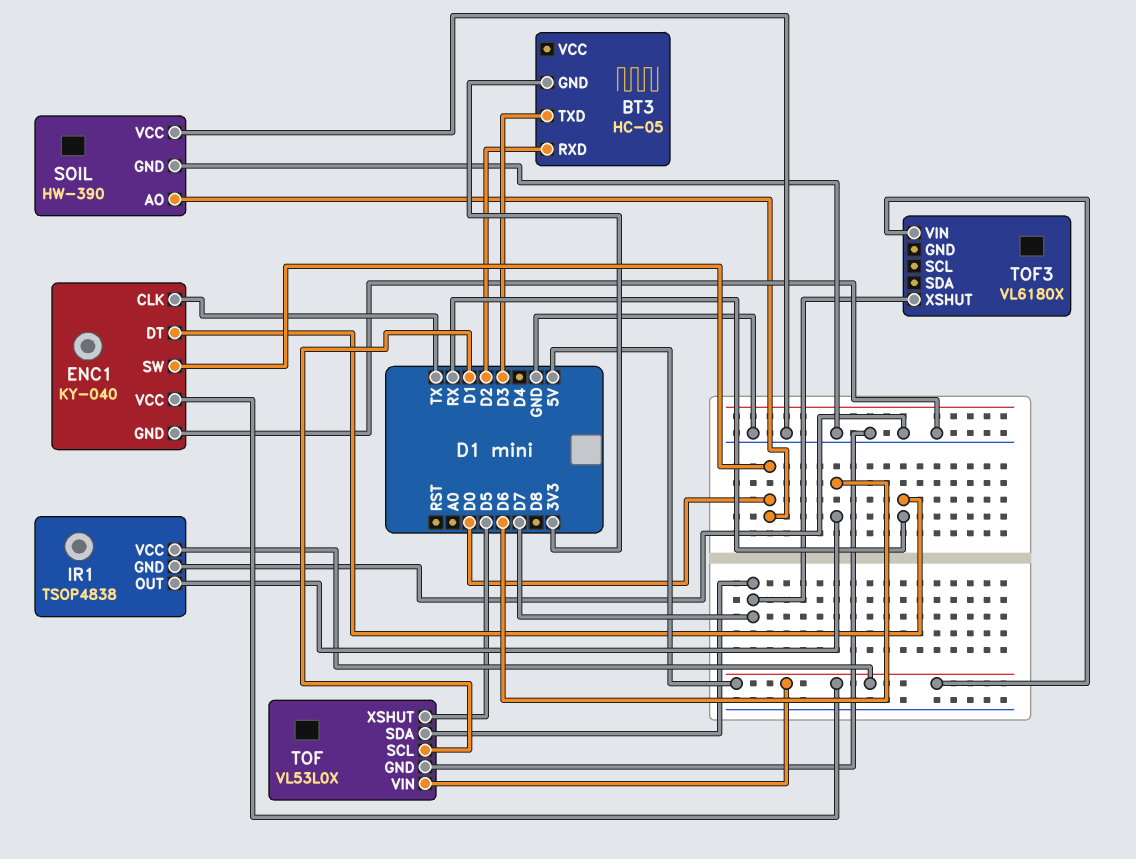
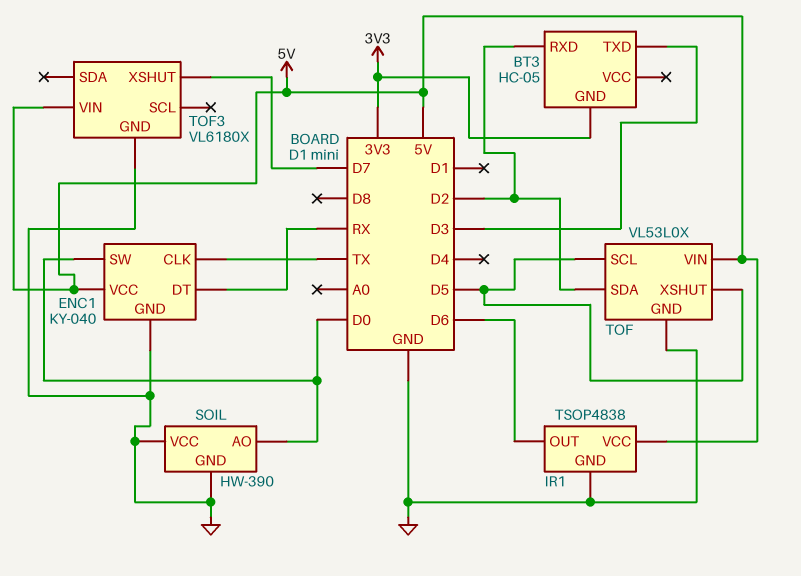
TOF pin SCL: D1 -> D5
TOF pin SDA: D7 -> D2
TOF3 pin GND: none -> GND

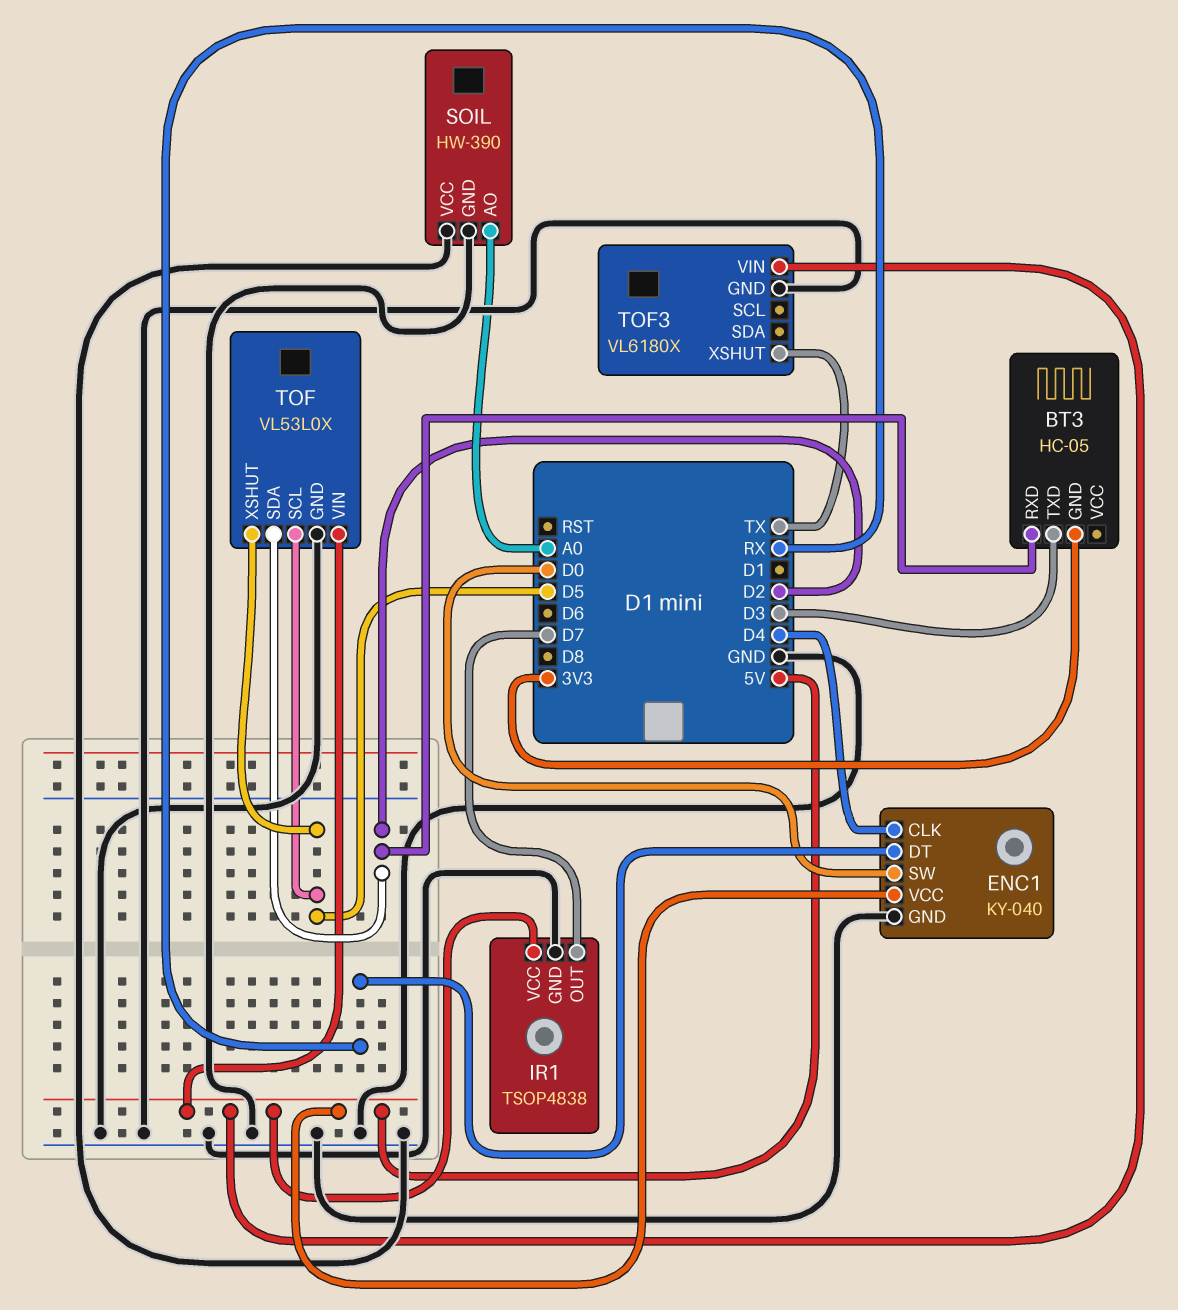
ENC1 pin CLK: TX -> D4
IR1 pin OUT: D6 -> D7
SOIL pin AO: D0 -> A0
TOF3 pin XSHUT: D7 -> TX

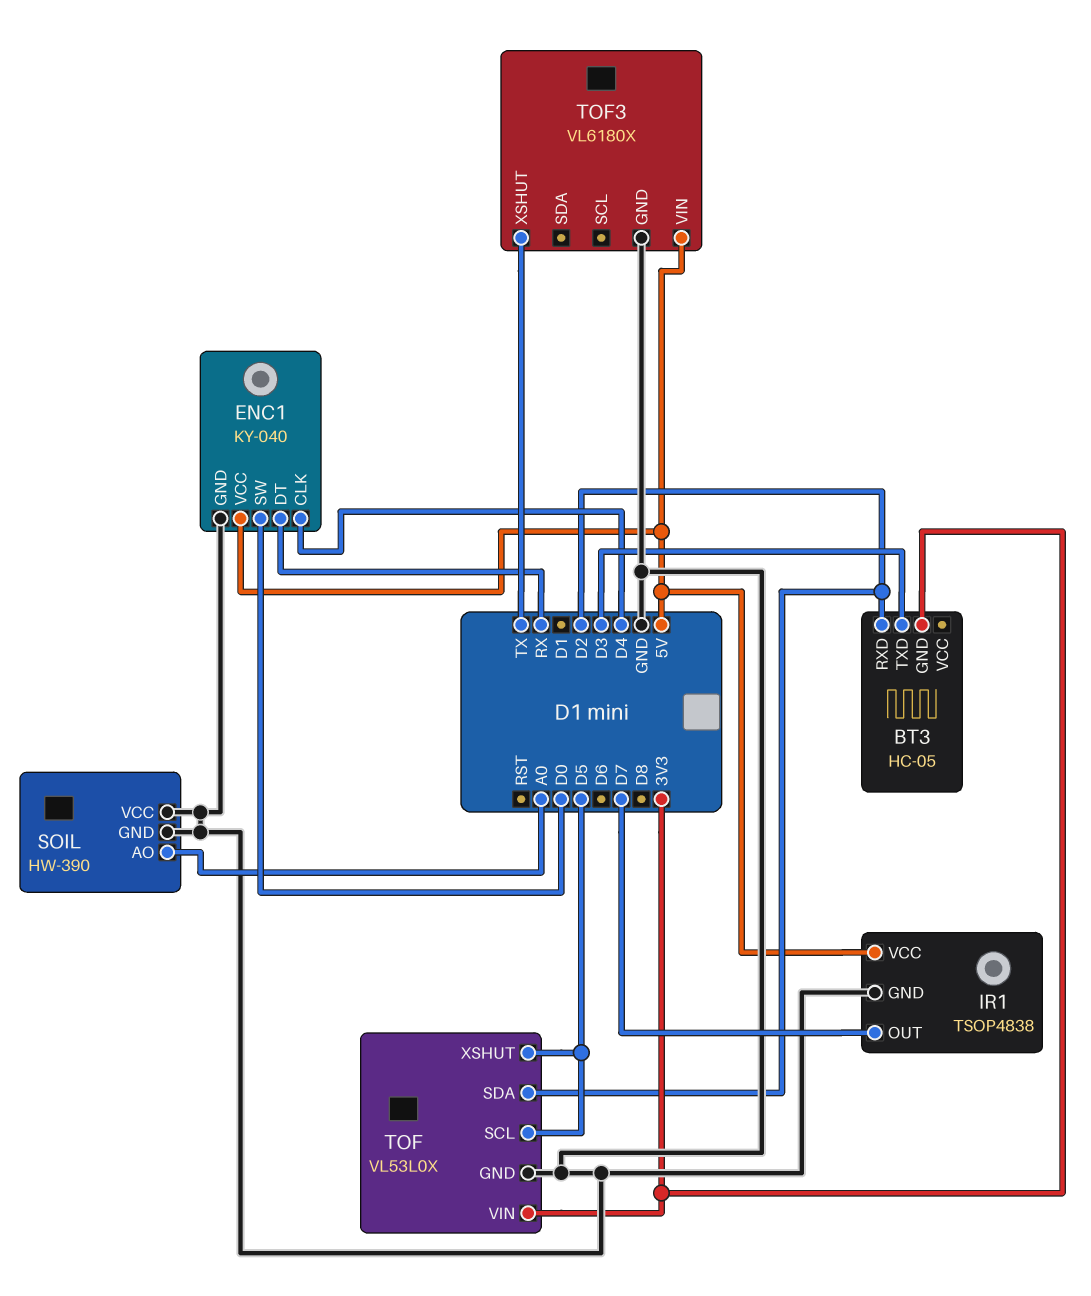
TOF pin VIN: 5V -> 3V3

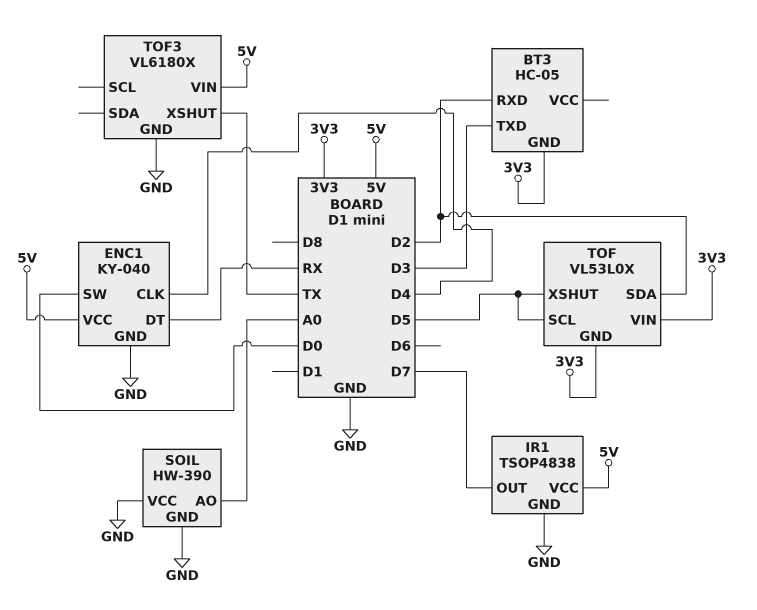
TOF pin GND: GND -> 3V3

